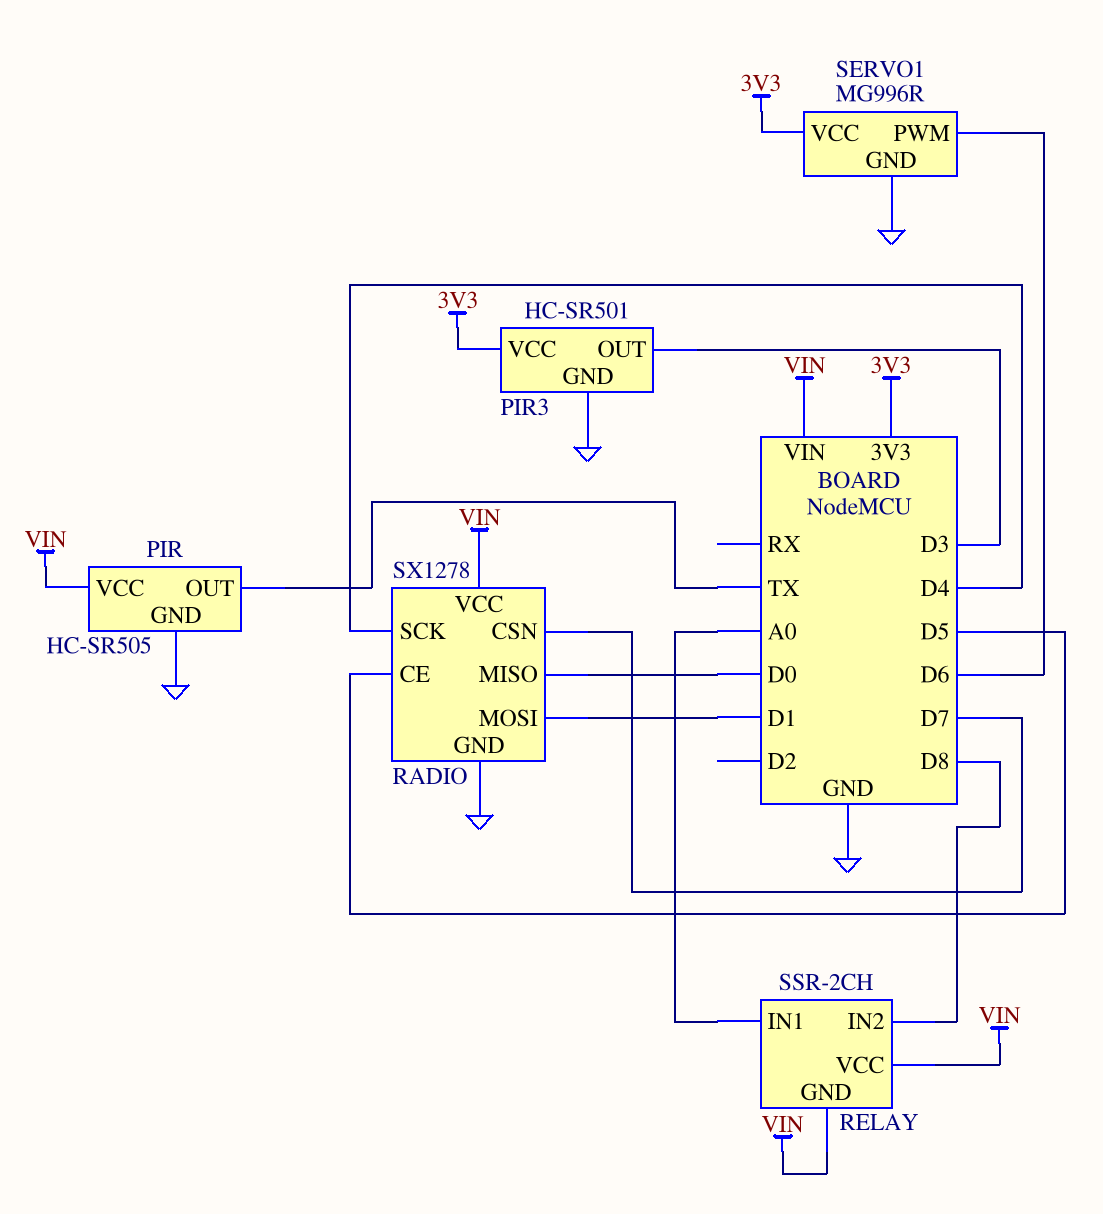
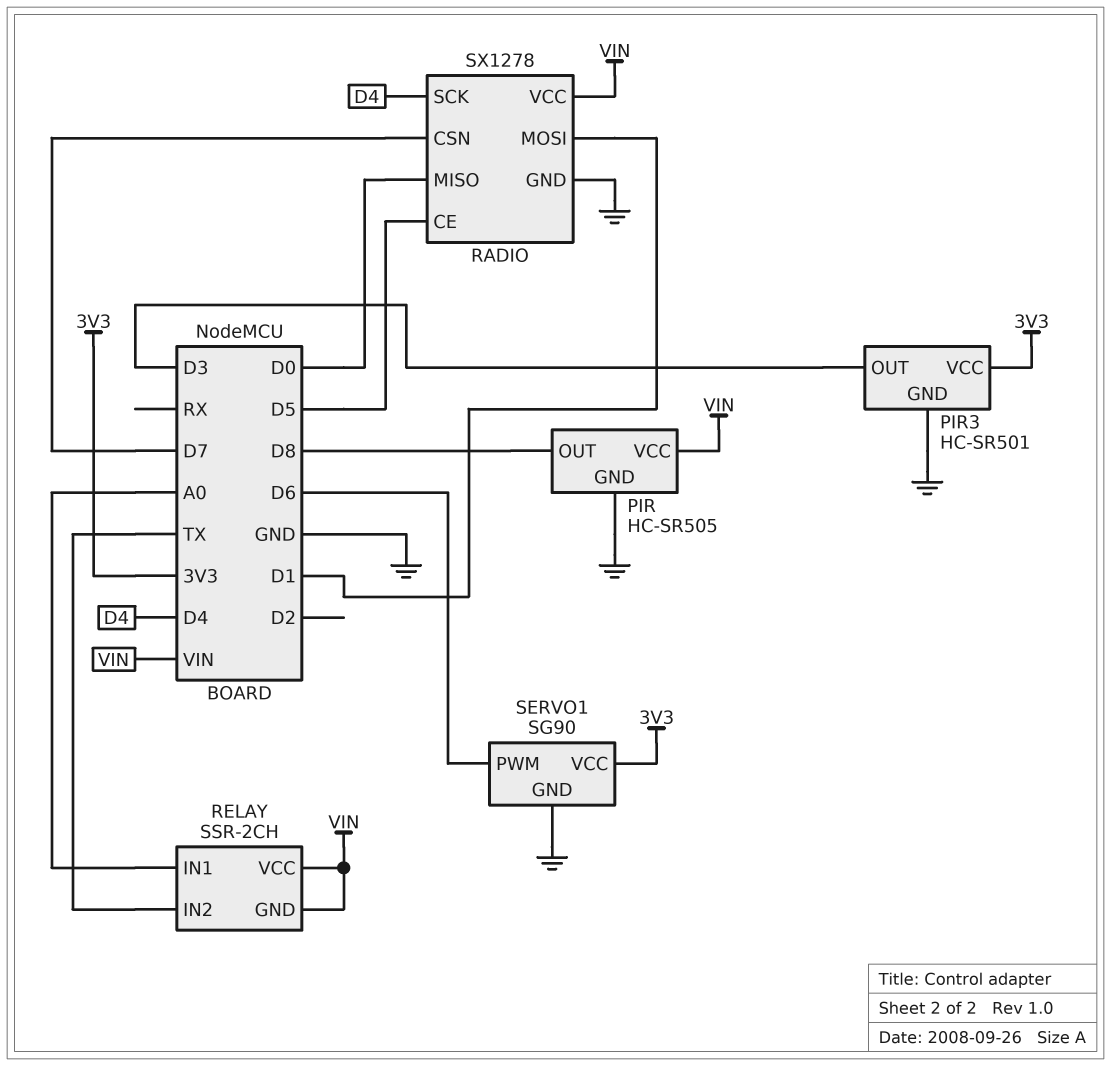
PIR pin OUT: TX -> D8
RELAY pin IN2: D8 -> TX
SERVO1: MG996R -> SG90

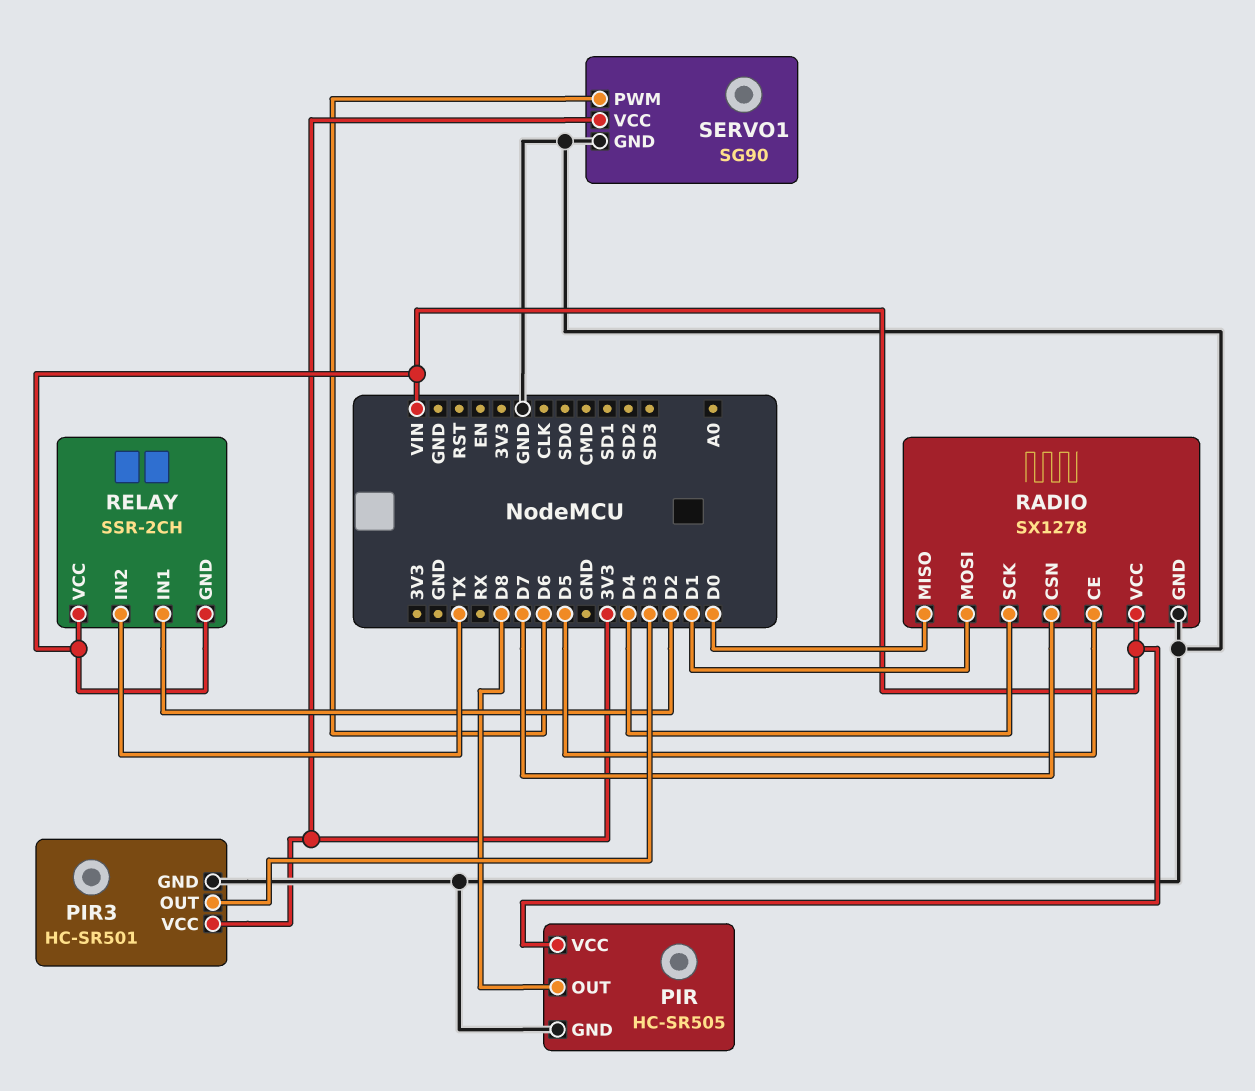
RELAY pin IN1: A0 -> D2

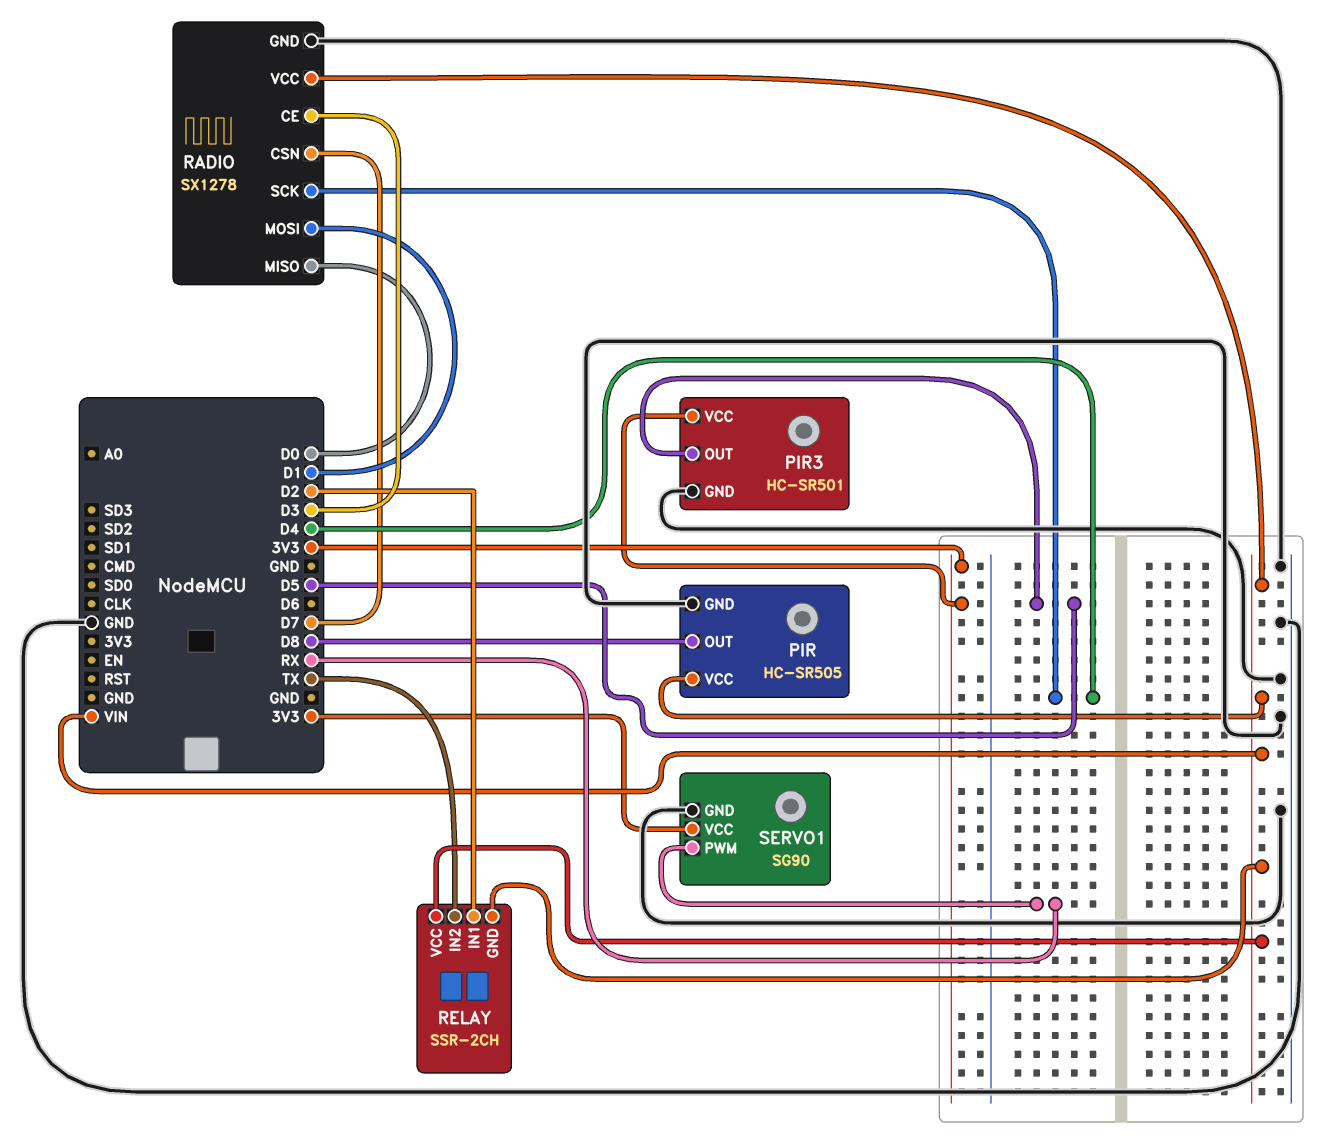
PIR3 pin OUT: D3 -> D5
RADIO pin CE: D5 -> D3
SERVO1 pin PWM: D6 -> RX

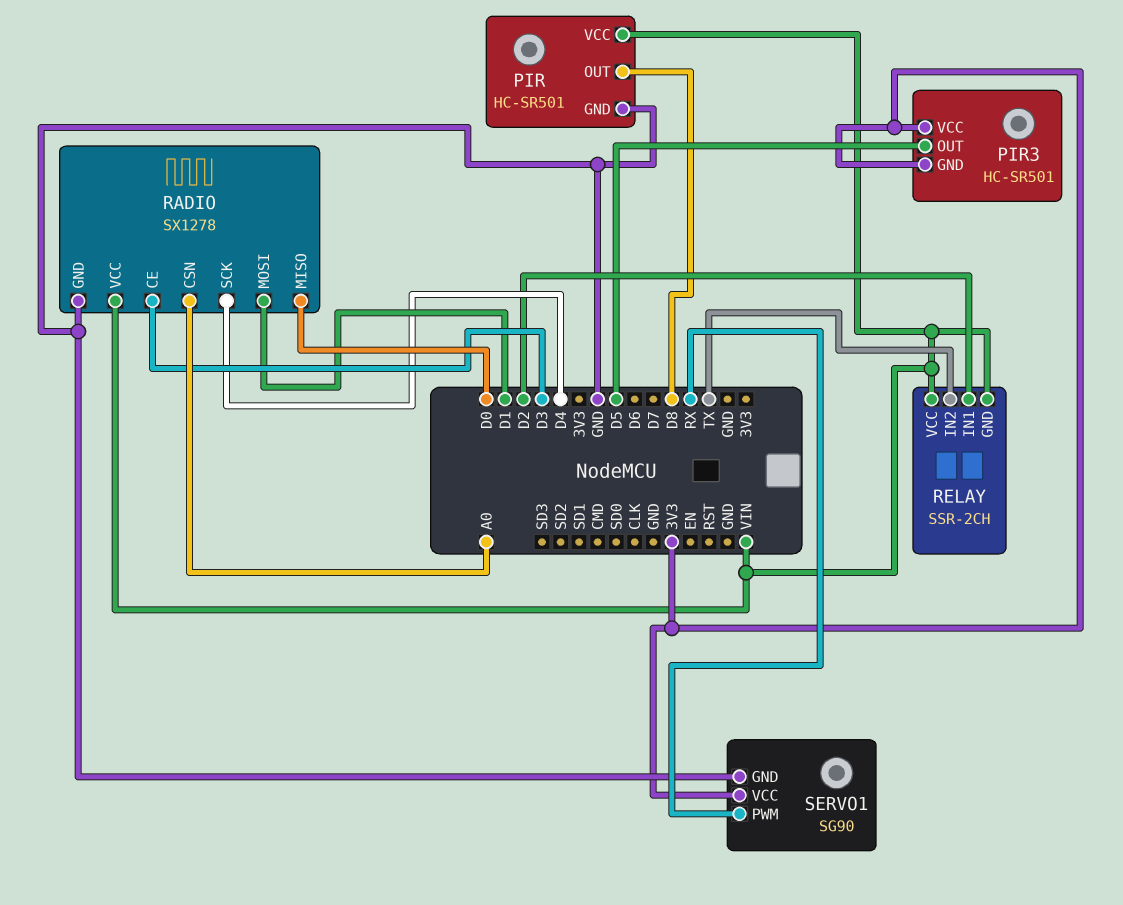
PIR: HC-SR505 -> HC-SR501
PIR3 pin GND: GND -> 3V3
RADIO pin CSN: D7 -> A0

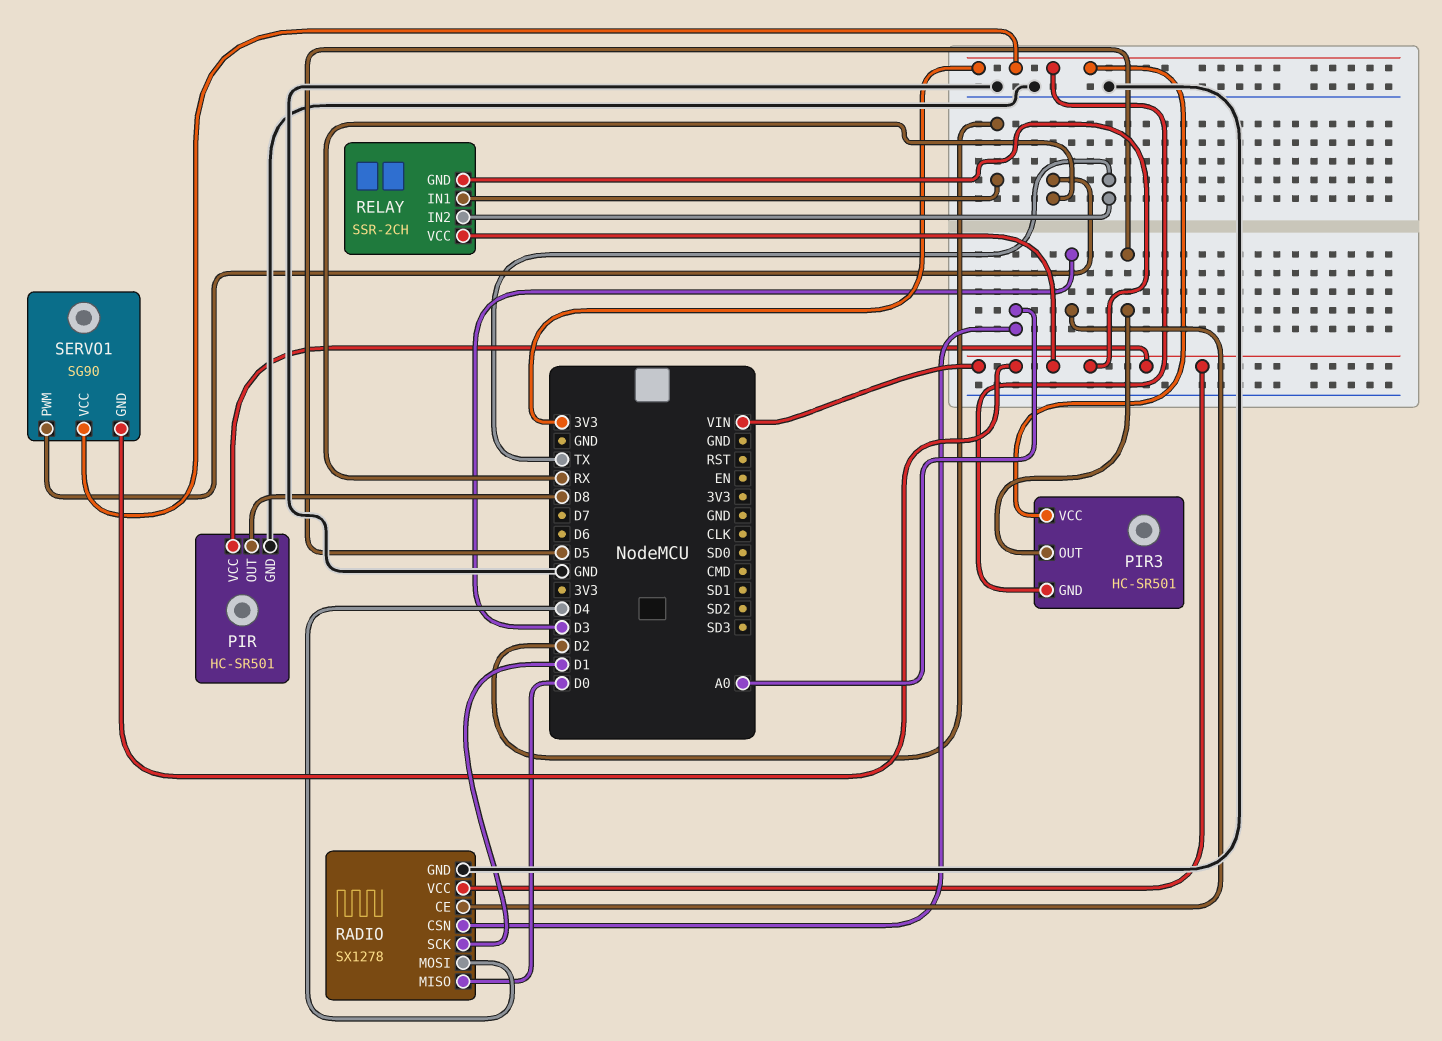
RADIO pin MOSI: D1 -> D4
RADIO pin SCK: D4 -> D1
SERVO1 pin GND: GND -> VIN

